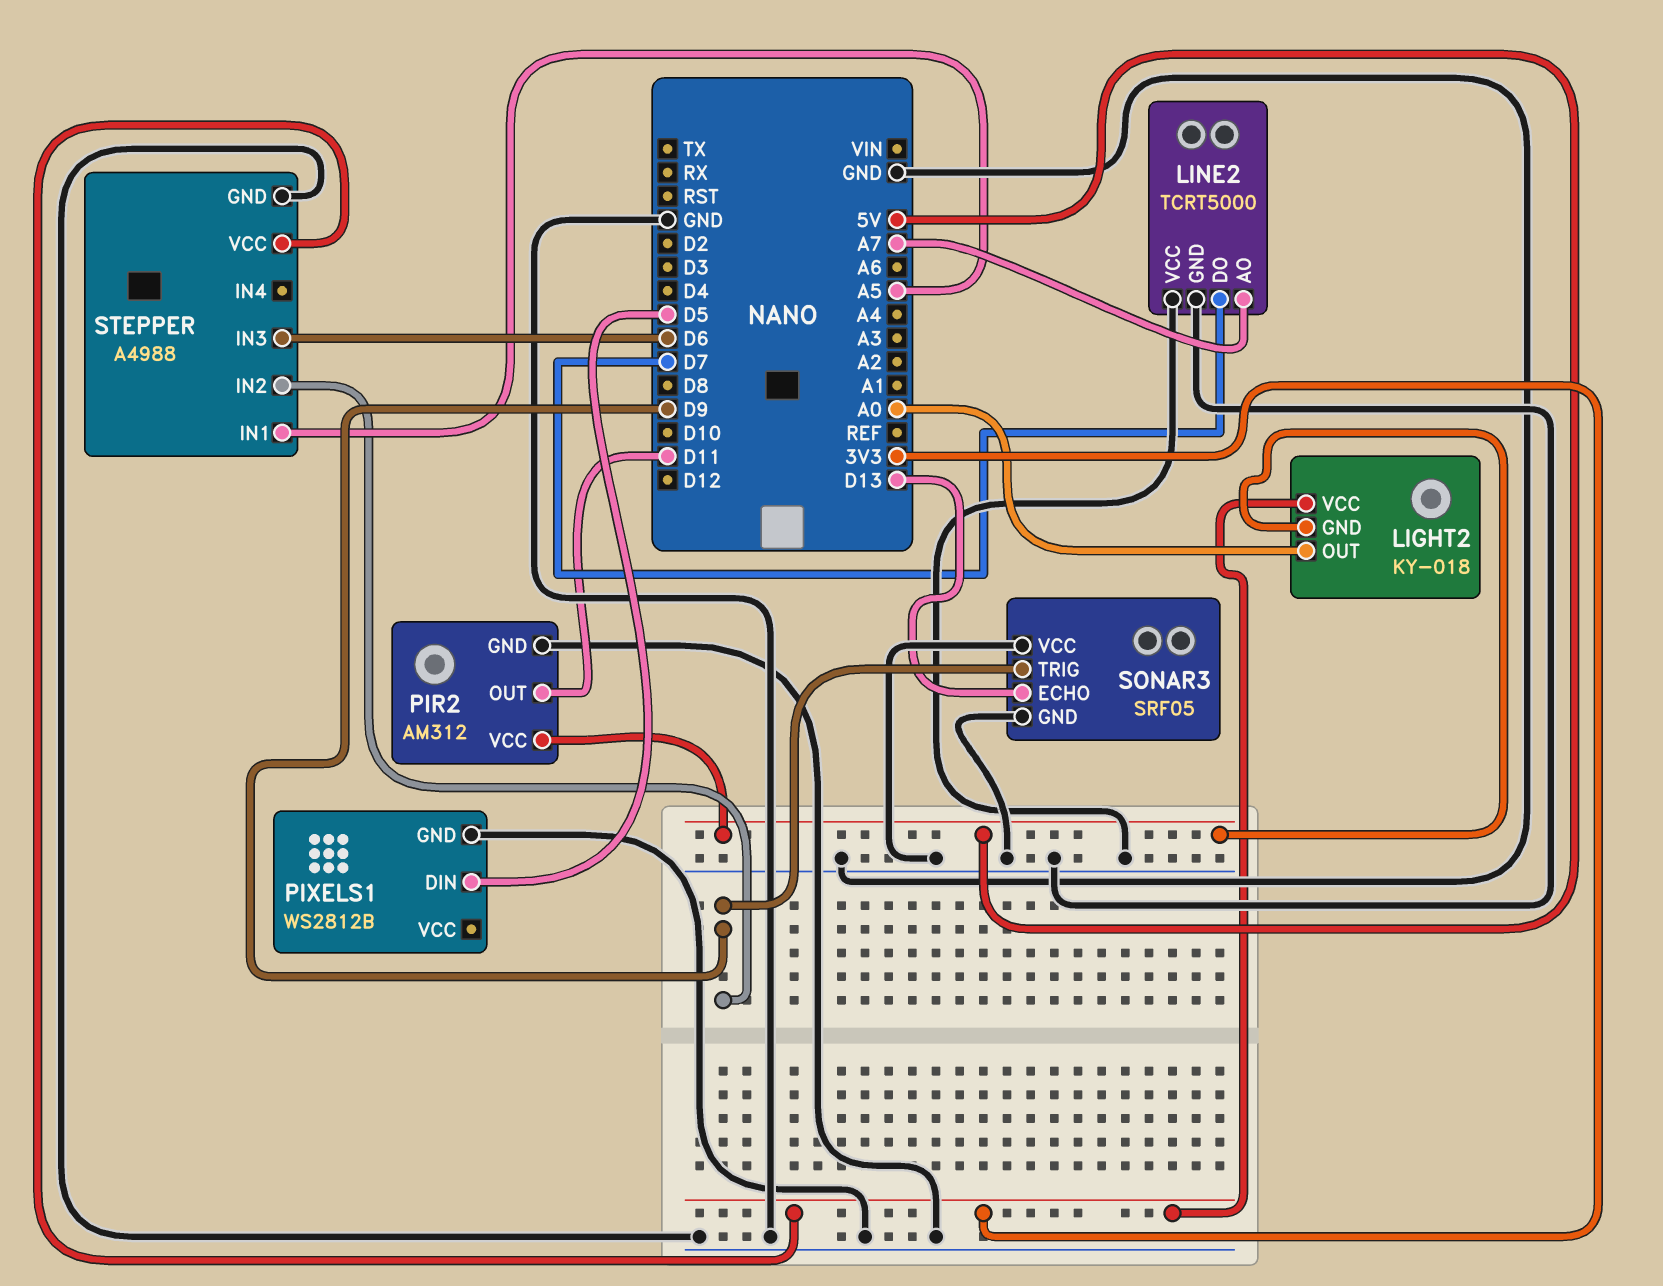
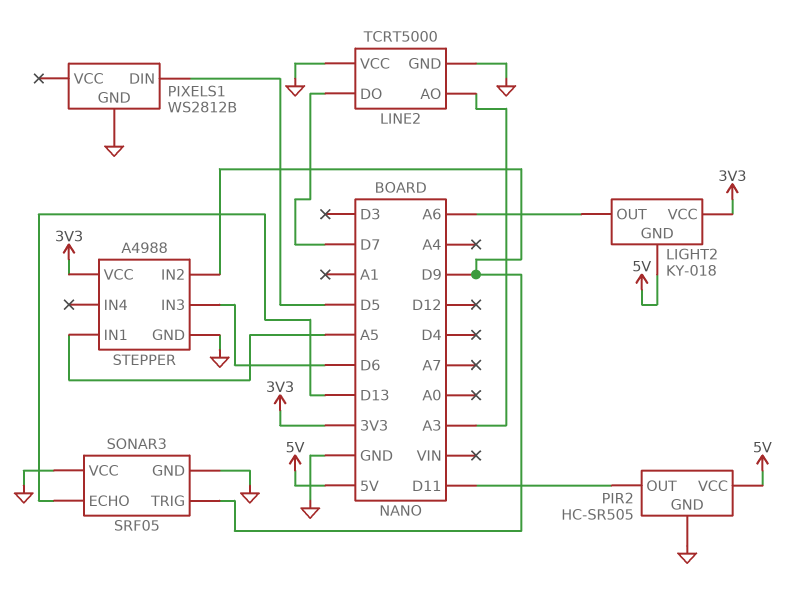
LIGHT2 pin OUT: A0 -> A6
LINE2 pin AO: A7 -> A3
PIR2: AM312 -> HC-SR505

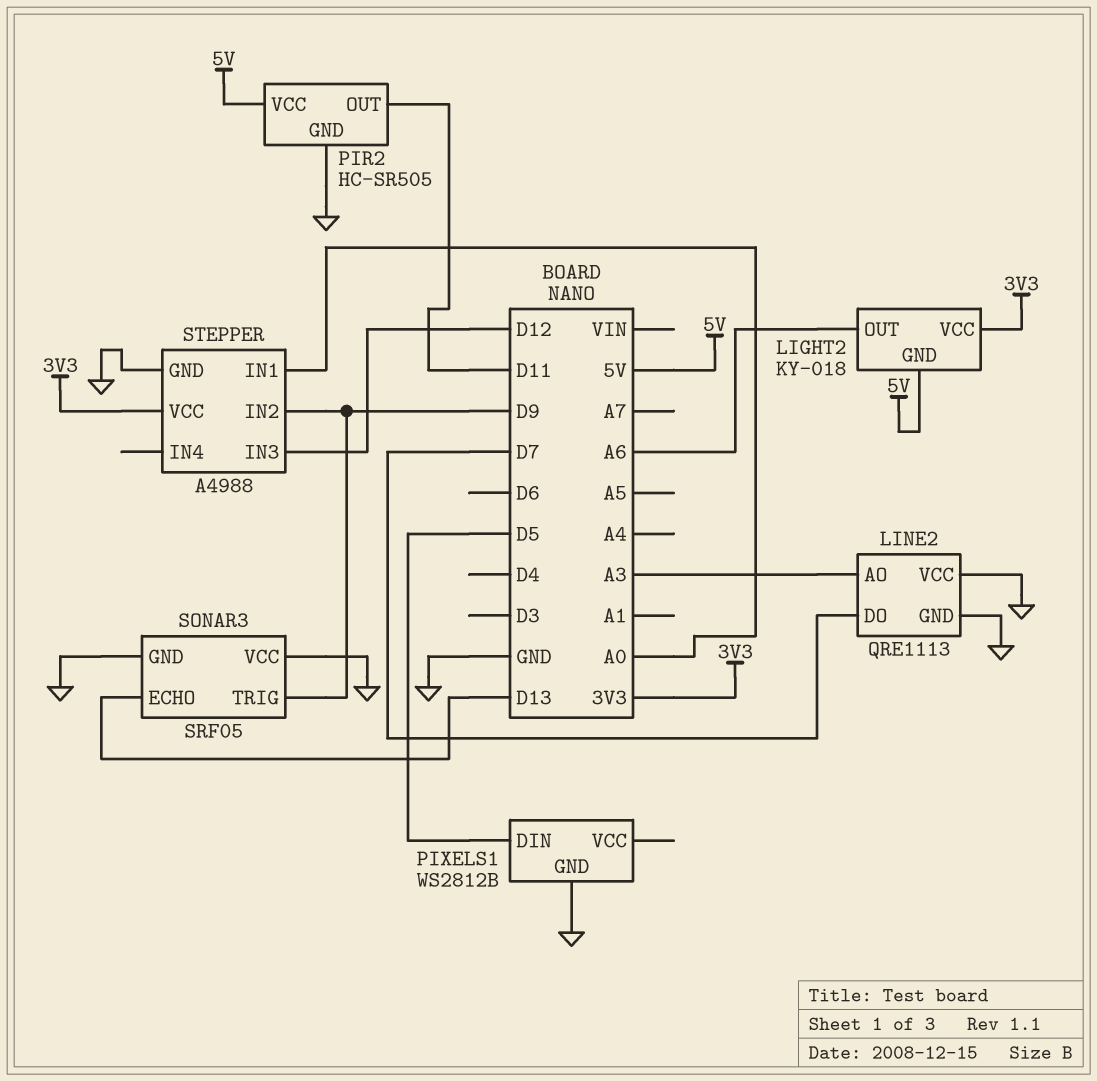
LINE2: TCRT5000 -> QRE1113
STEPPER pin IN1: A5 -> A0
STEPPER pin IN3: D6 -> D12

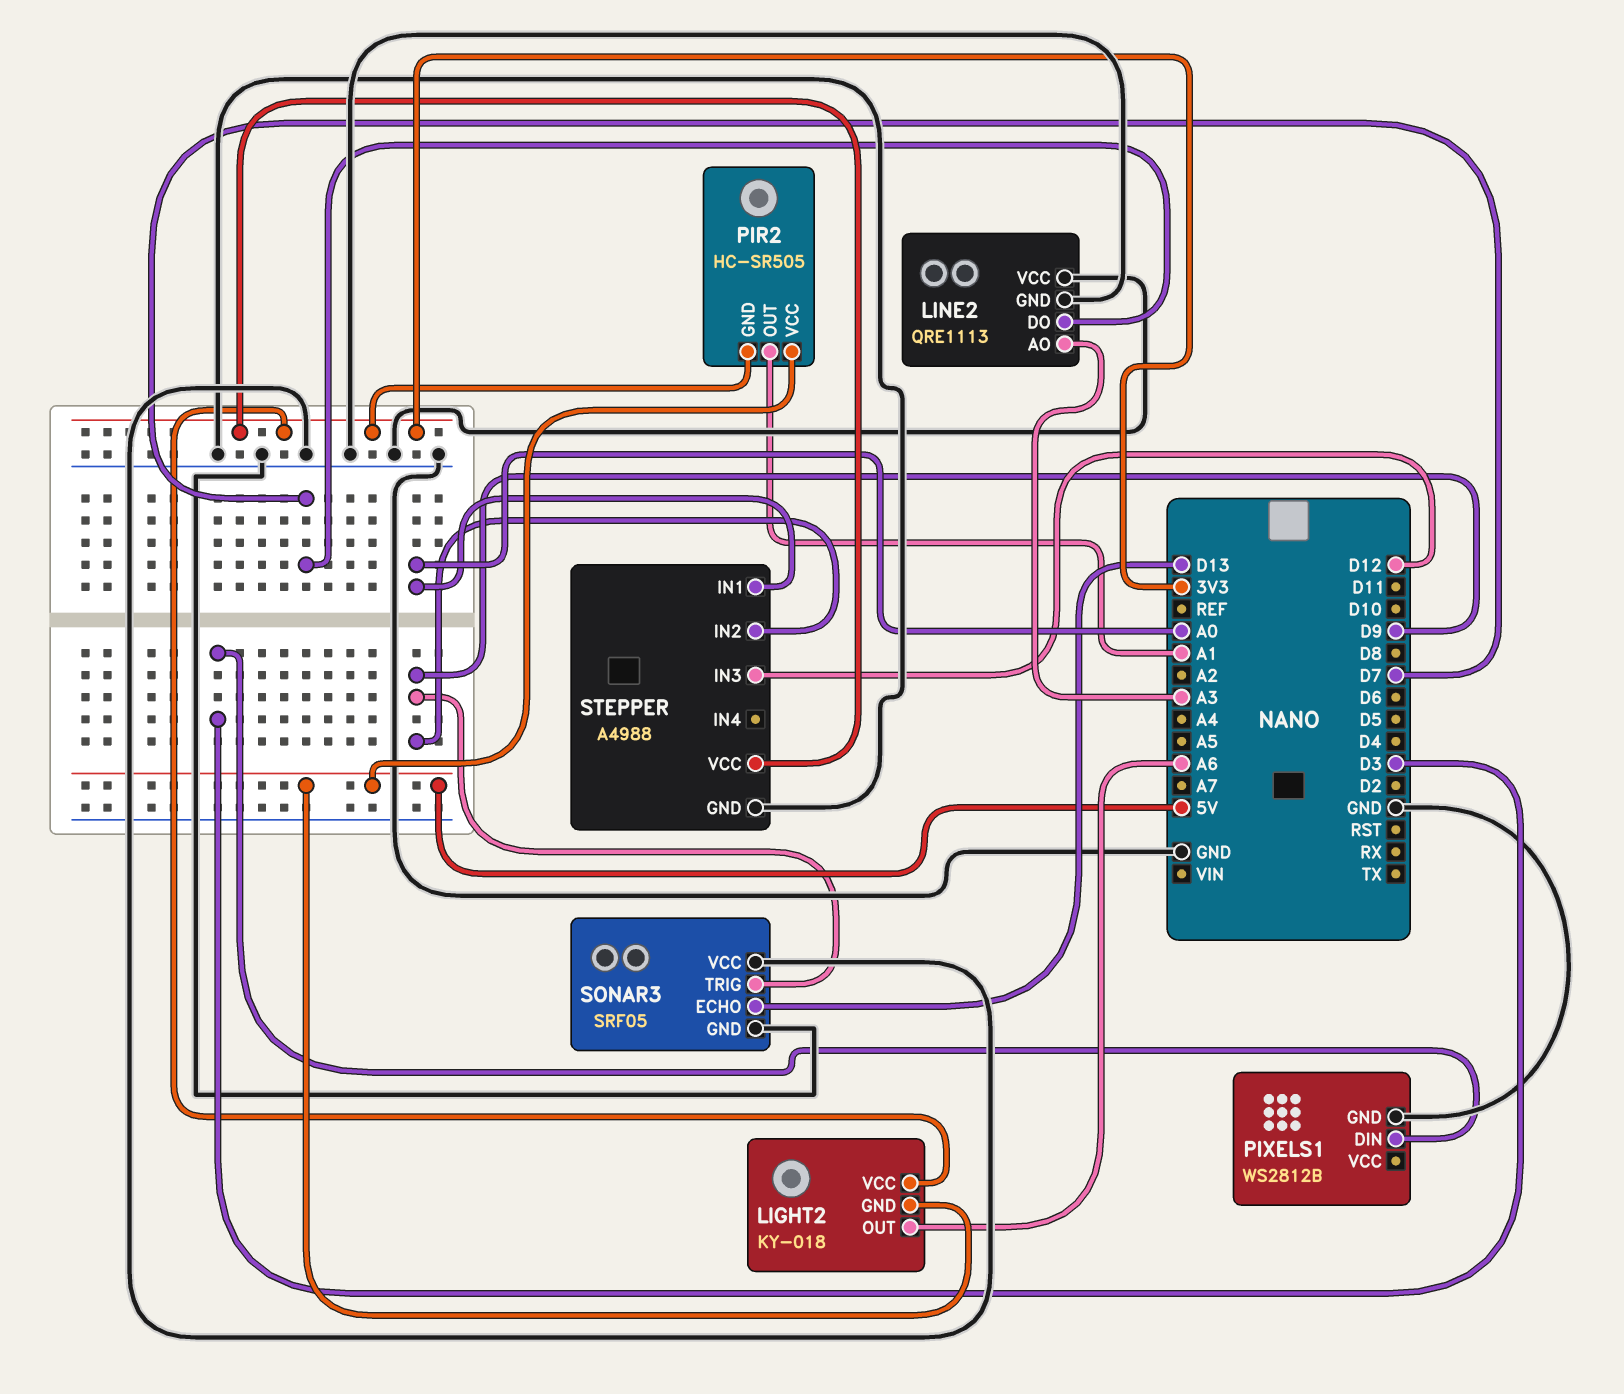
PIR2 pin GND: GND -> 3V3
PIR2 pin OUT: D11 -> A1
PIXELS1 pin DIN: D5 -> D3

